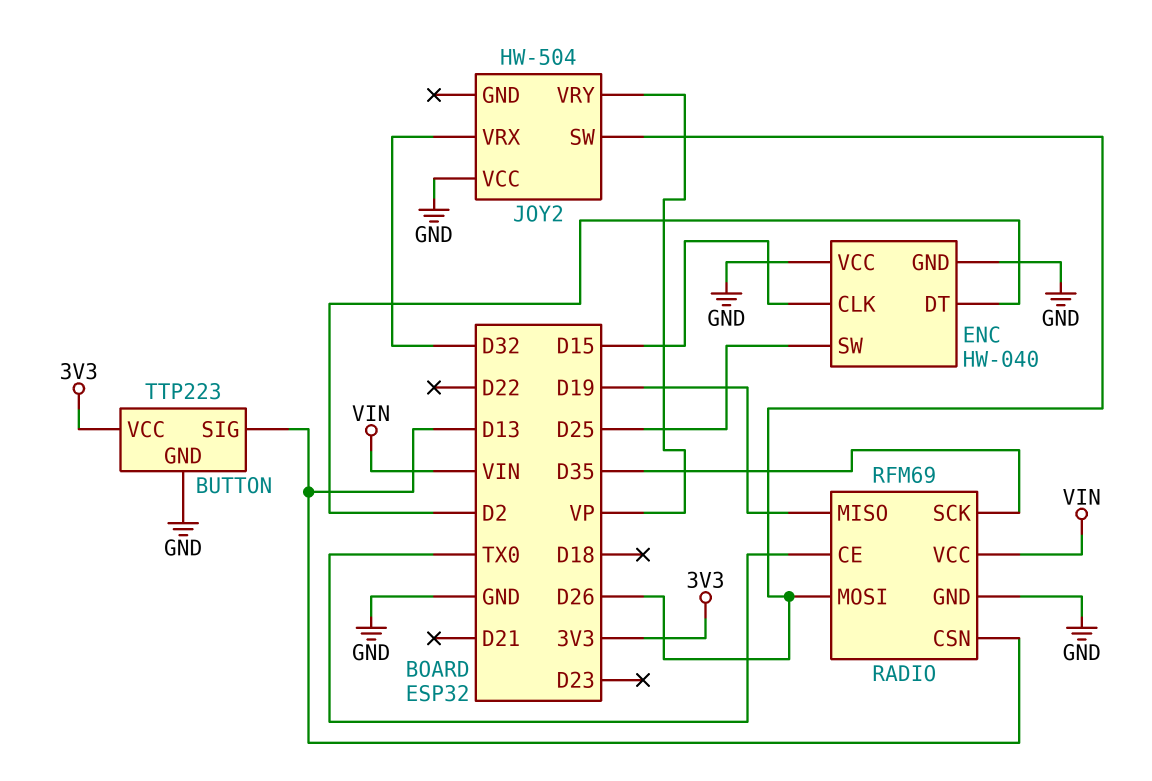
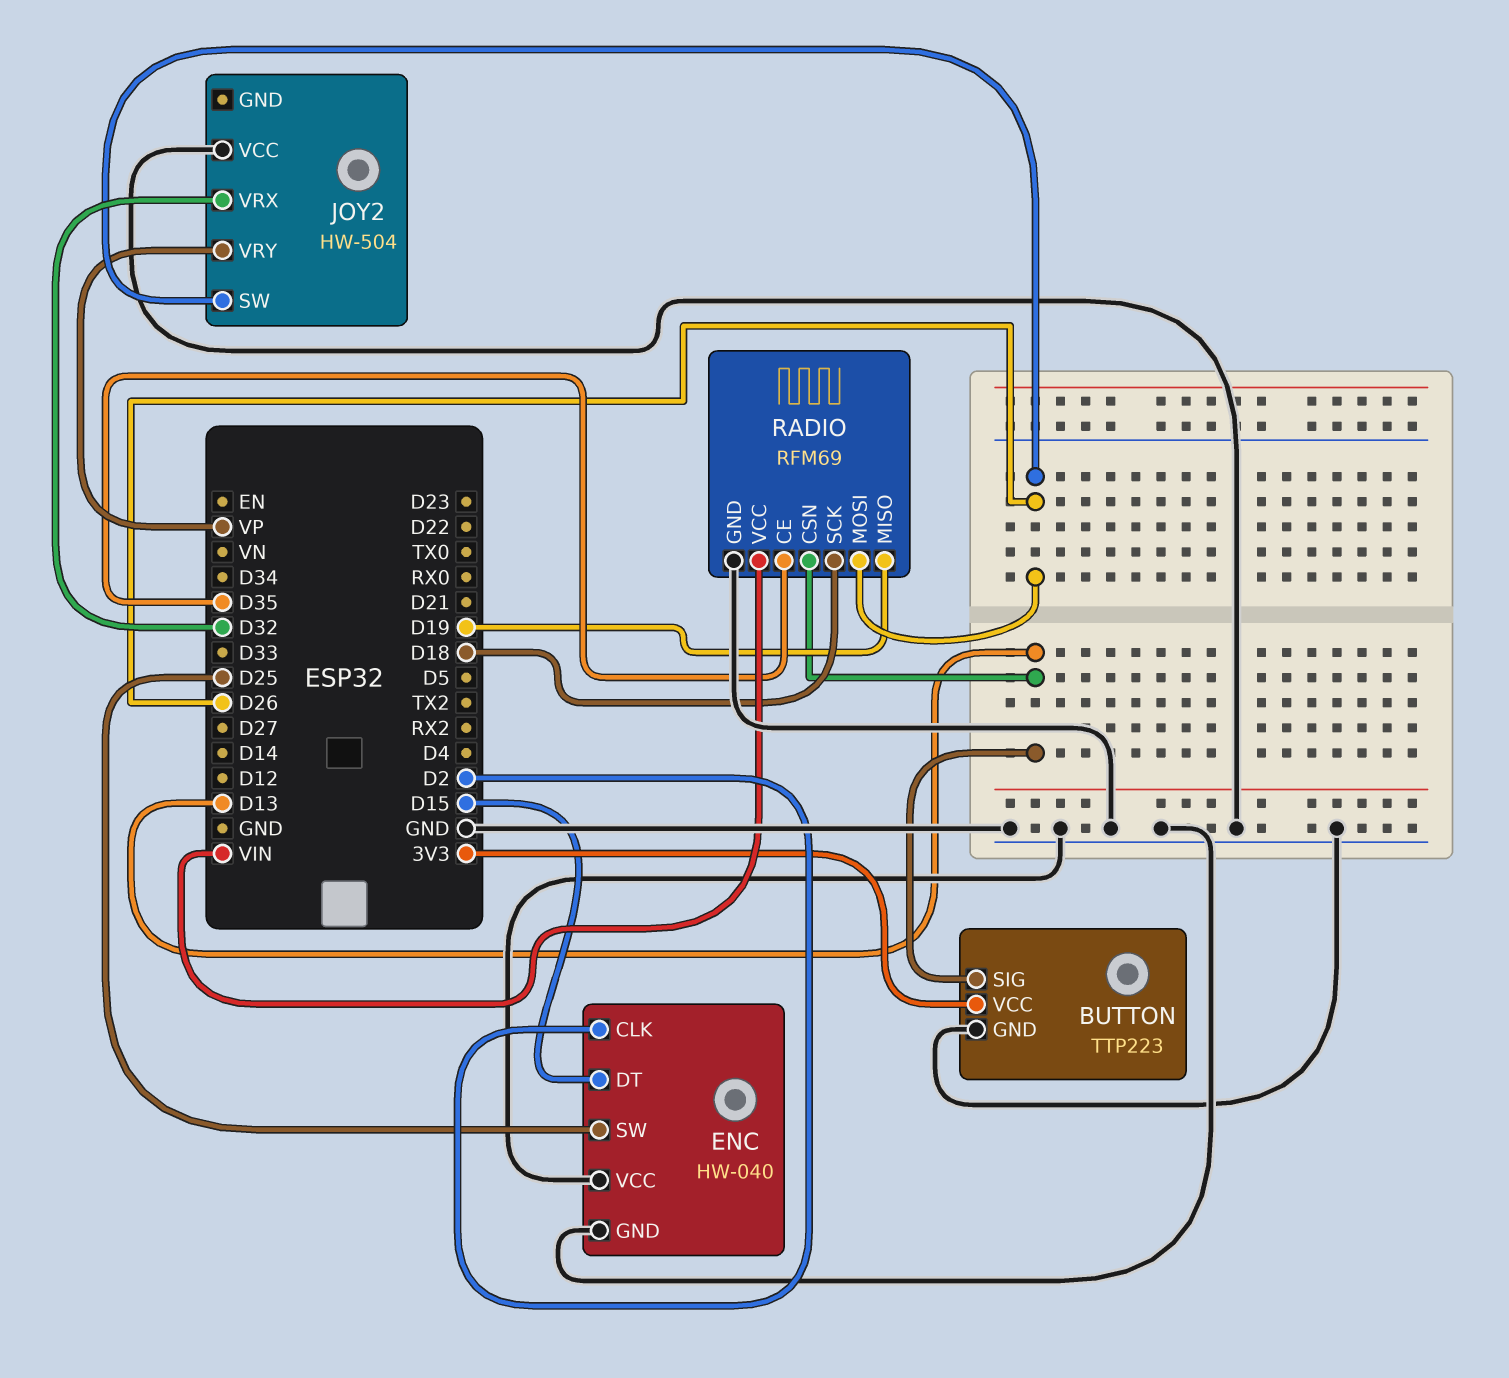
ENC pin CLK: D15 -> D2
ENC pin DT: D2 -> D15
RADIO pin CE: TX0 -> D35
RADIO pin SCK: D35 -> D18

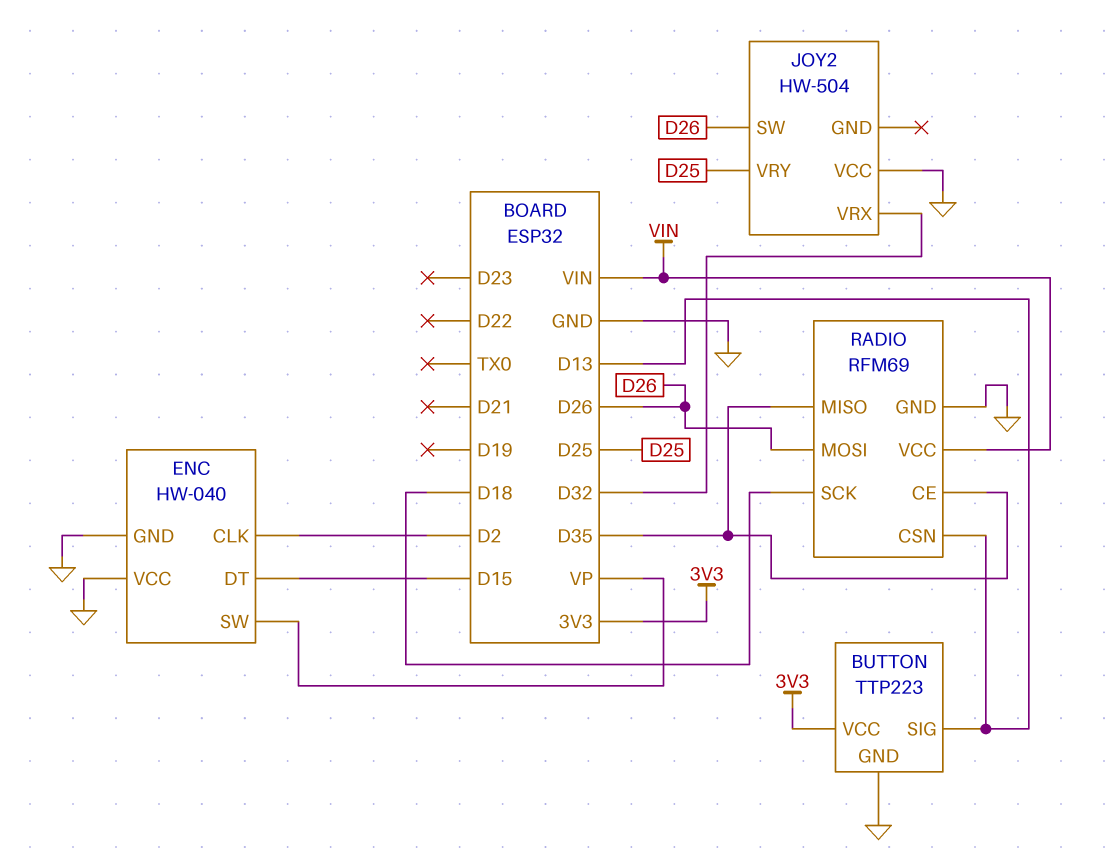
ENC pin SW: D25 -> VP
JOY2 pin VRY: VP -> D25
RADIO pin MISO: D19 -> D35

